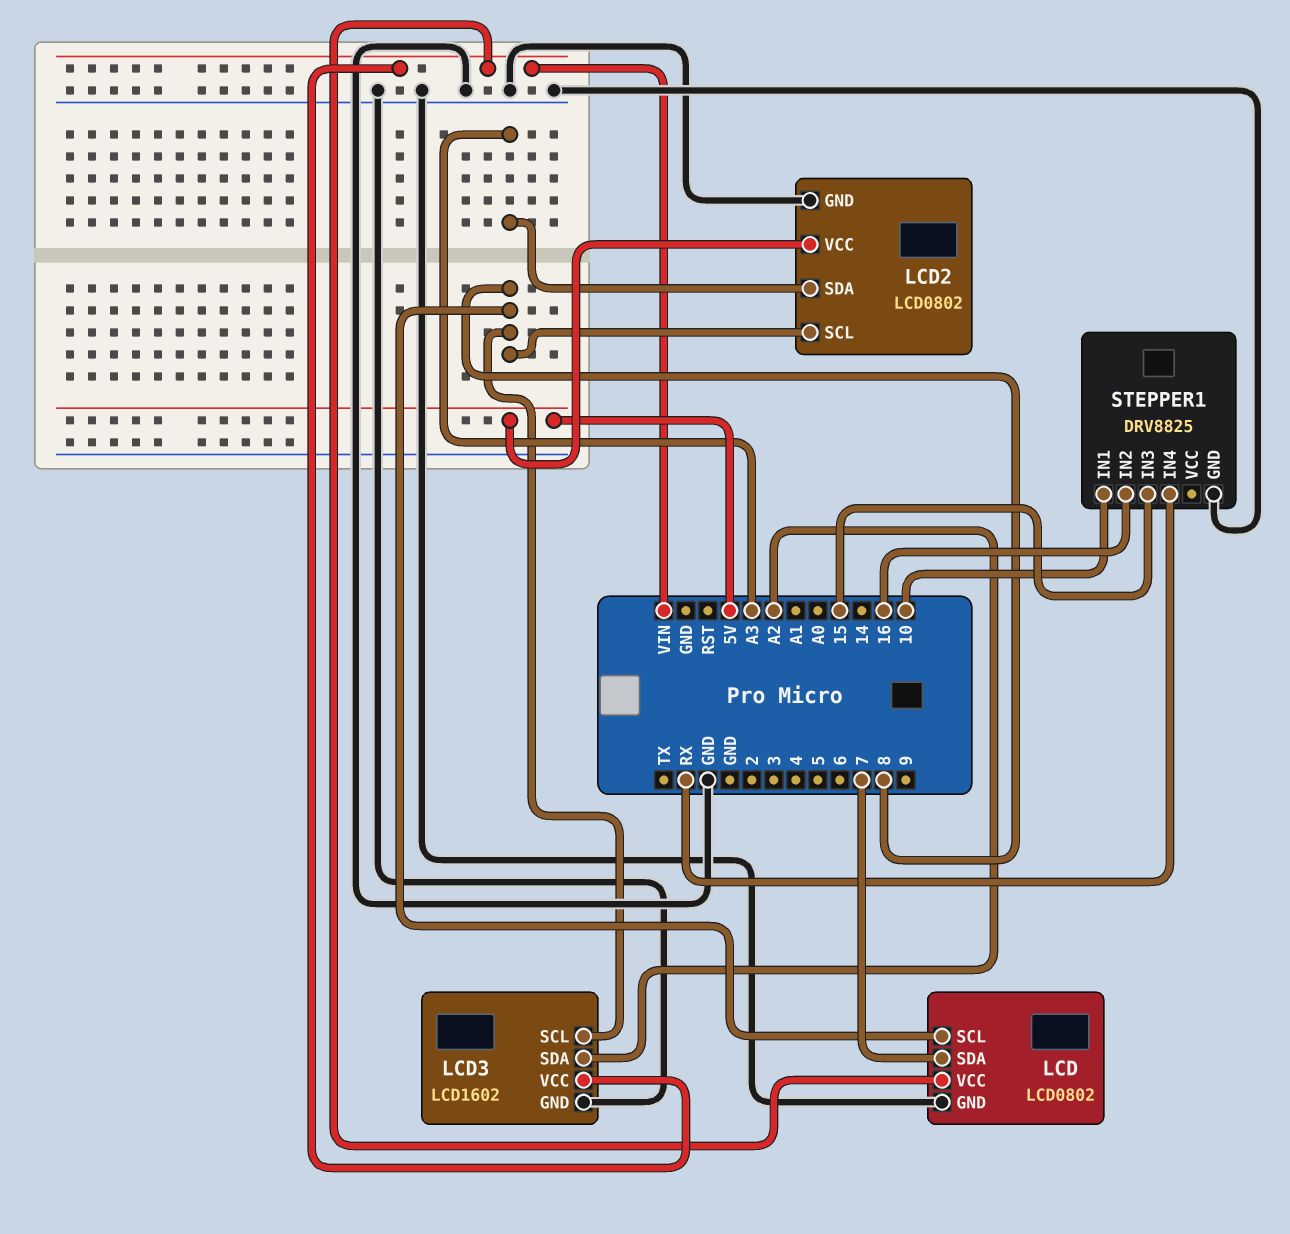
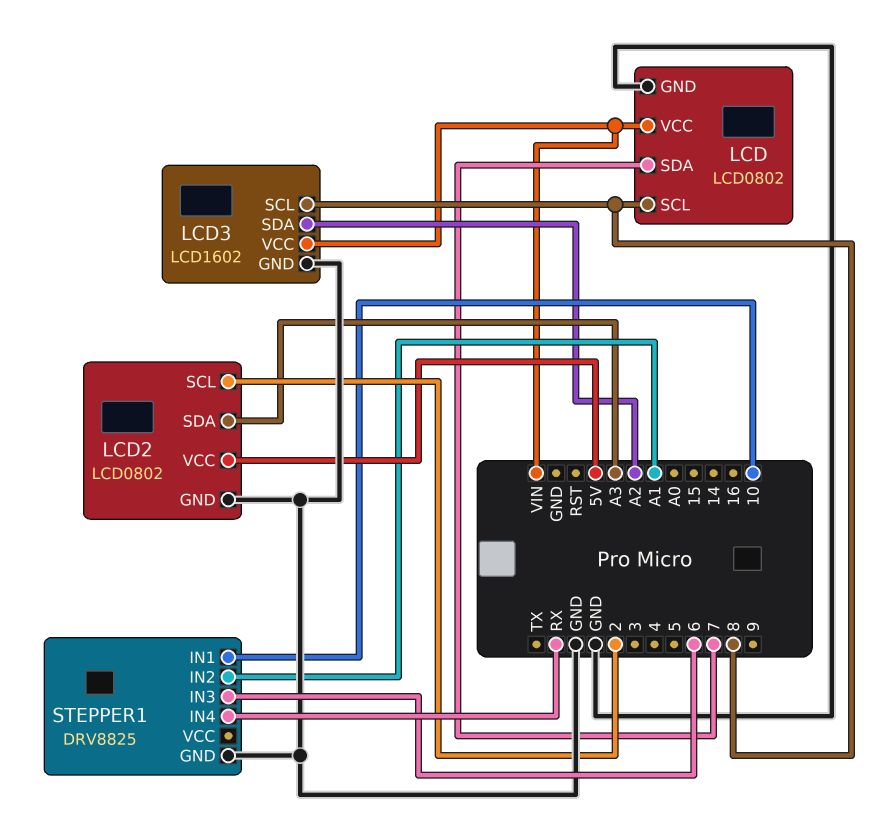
LCD2 pin SCL: 8 -> 2
STEPPER1 pin IN2: 16 -> A1
STEPPER1 pin IN3: 15 -> 6

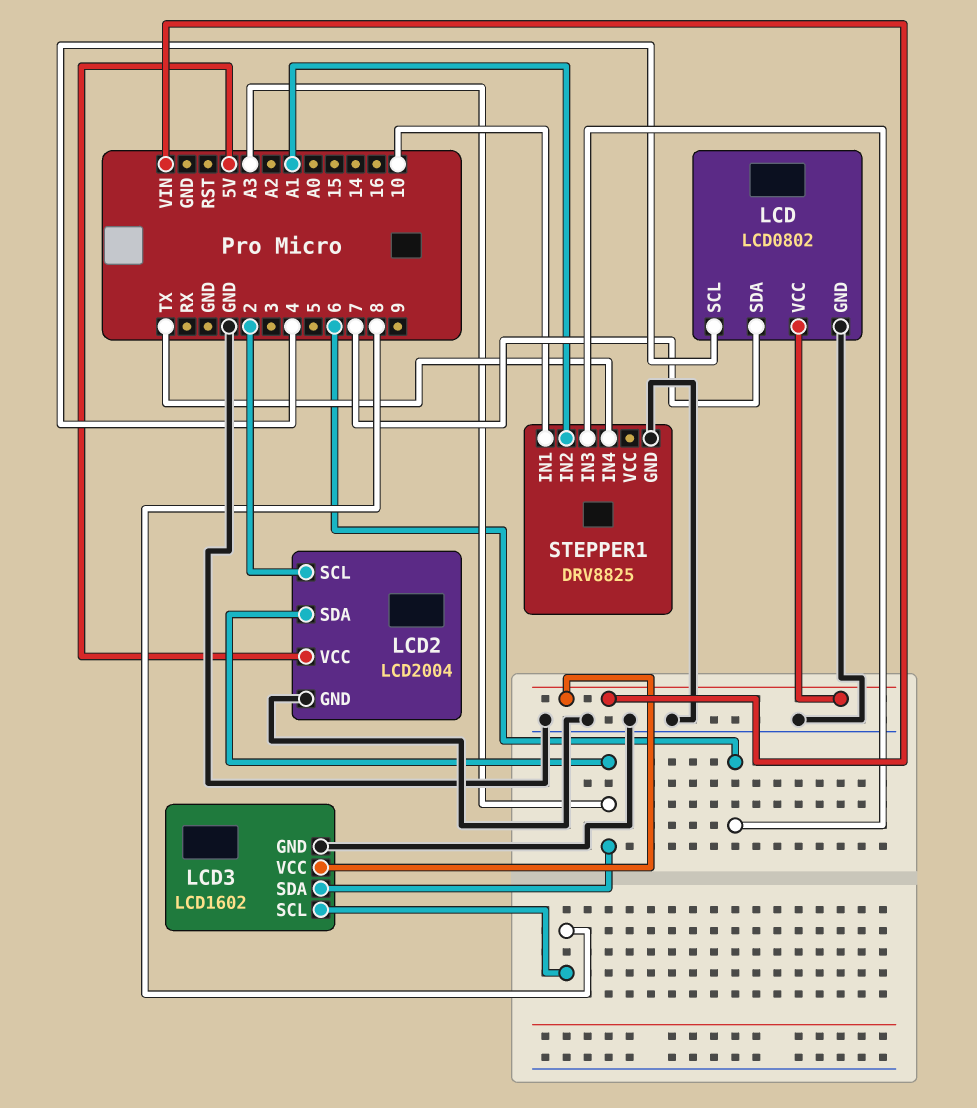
LCD pin SCL: 8 -> 4
LCD2: LCD0802 -> LCD2004
LCD3 pin SDA: A2 -> A3
STEPPER1 pin IN4: RX -> TX

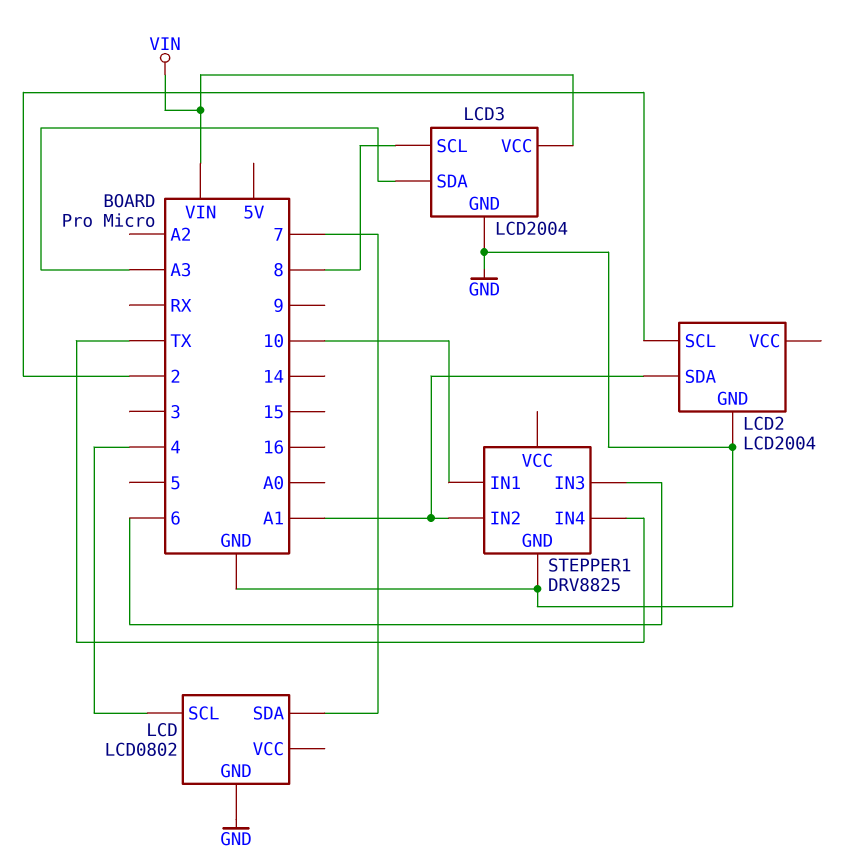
LCD pin VCC: VIN -> none
LCD2 pin SDA: A3 -> A1
LCD2 pin VCC: 5V -> none
LCD3: LCD1602 -> LCD2004

